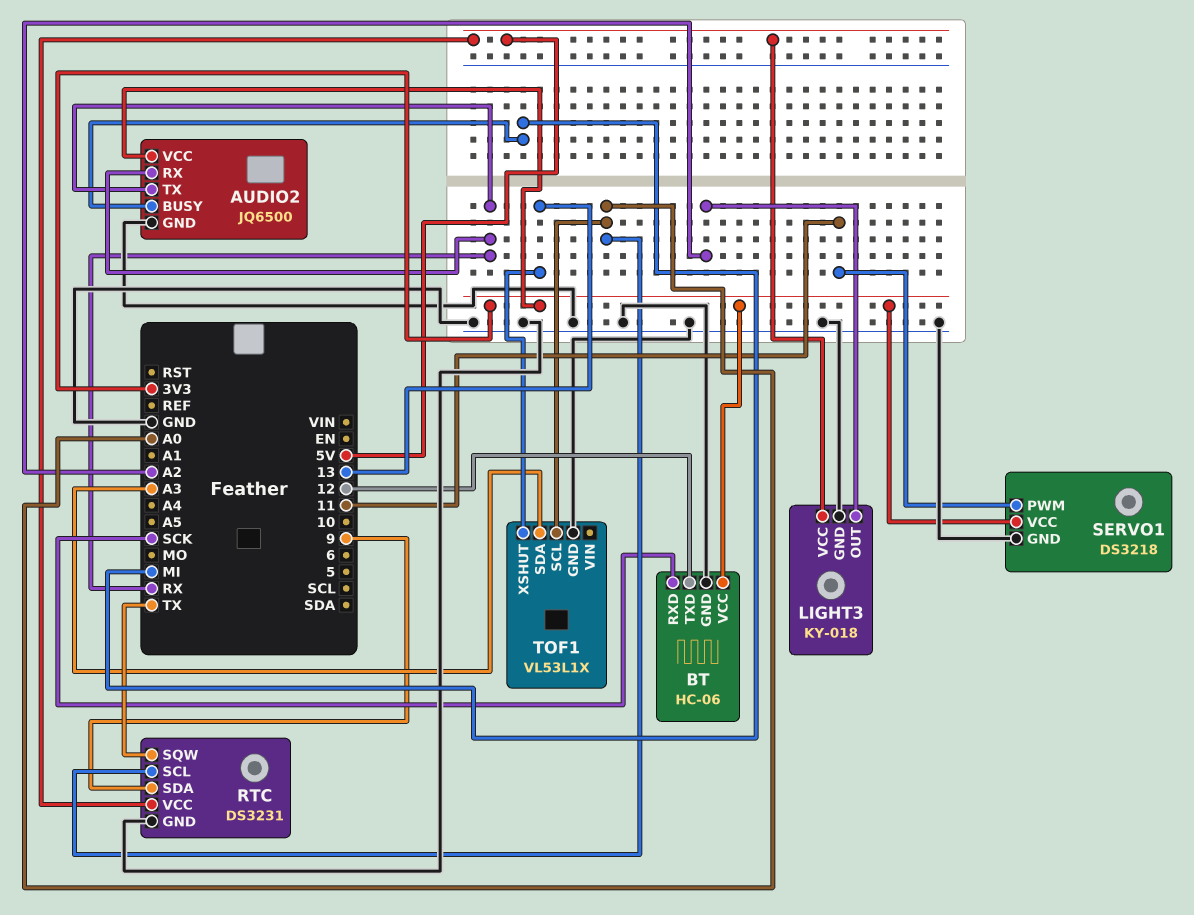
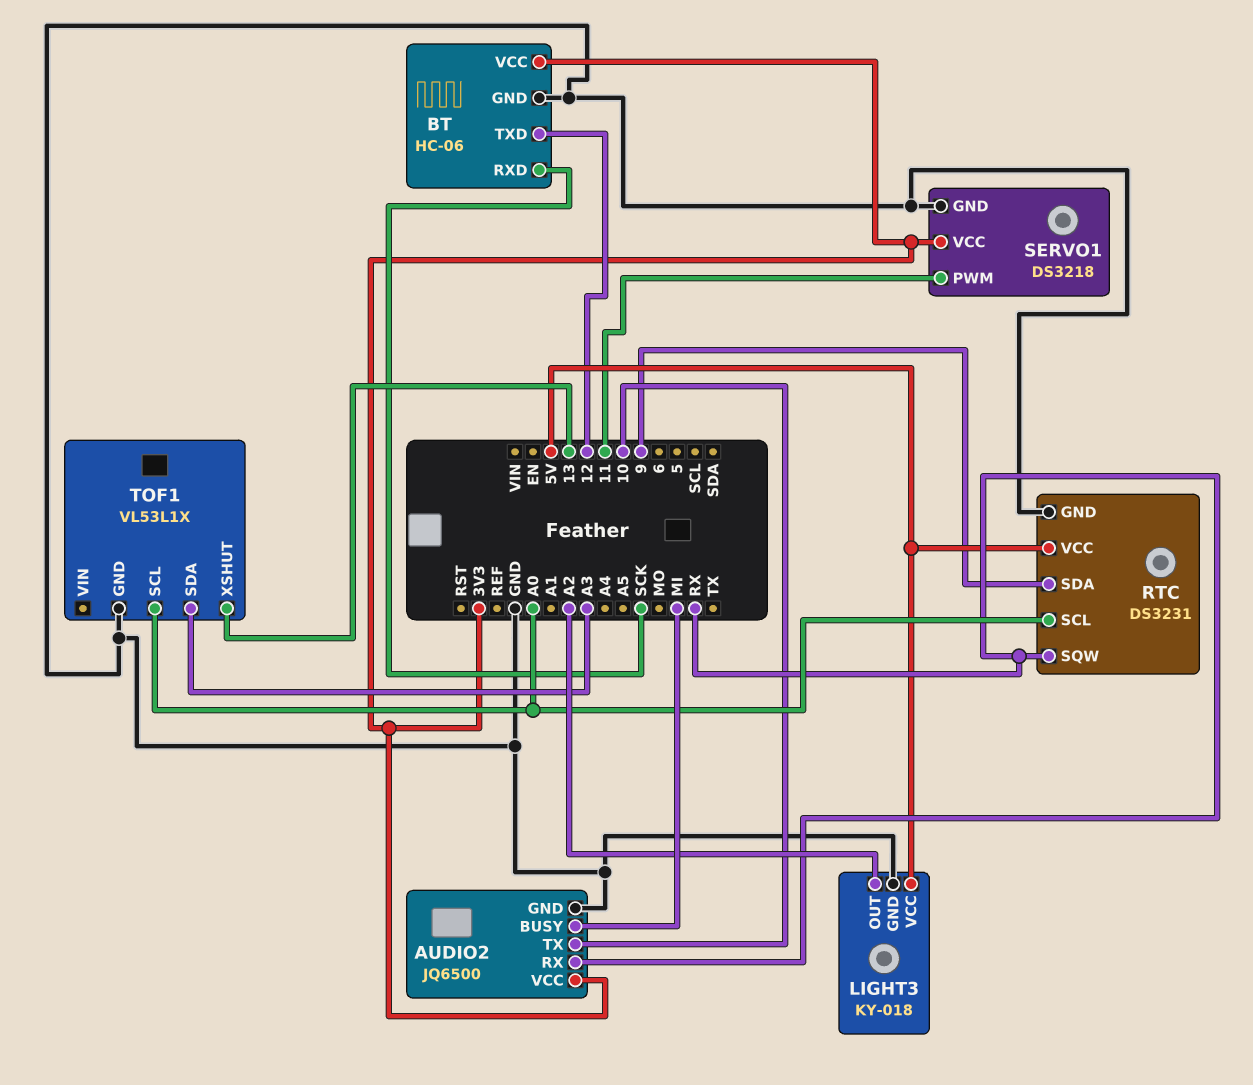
AUDIO2 pin TX: RX -> 10
RTC pin SQW: TX -> RX

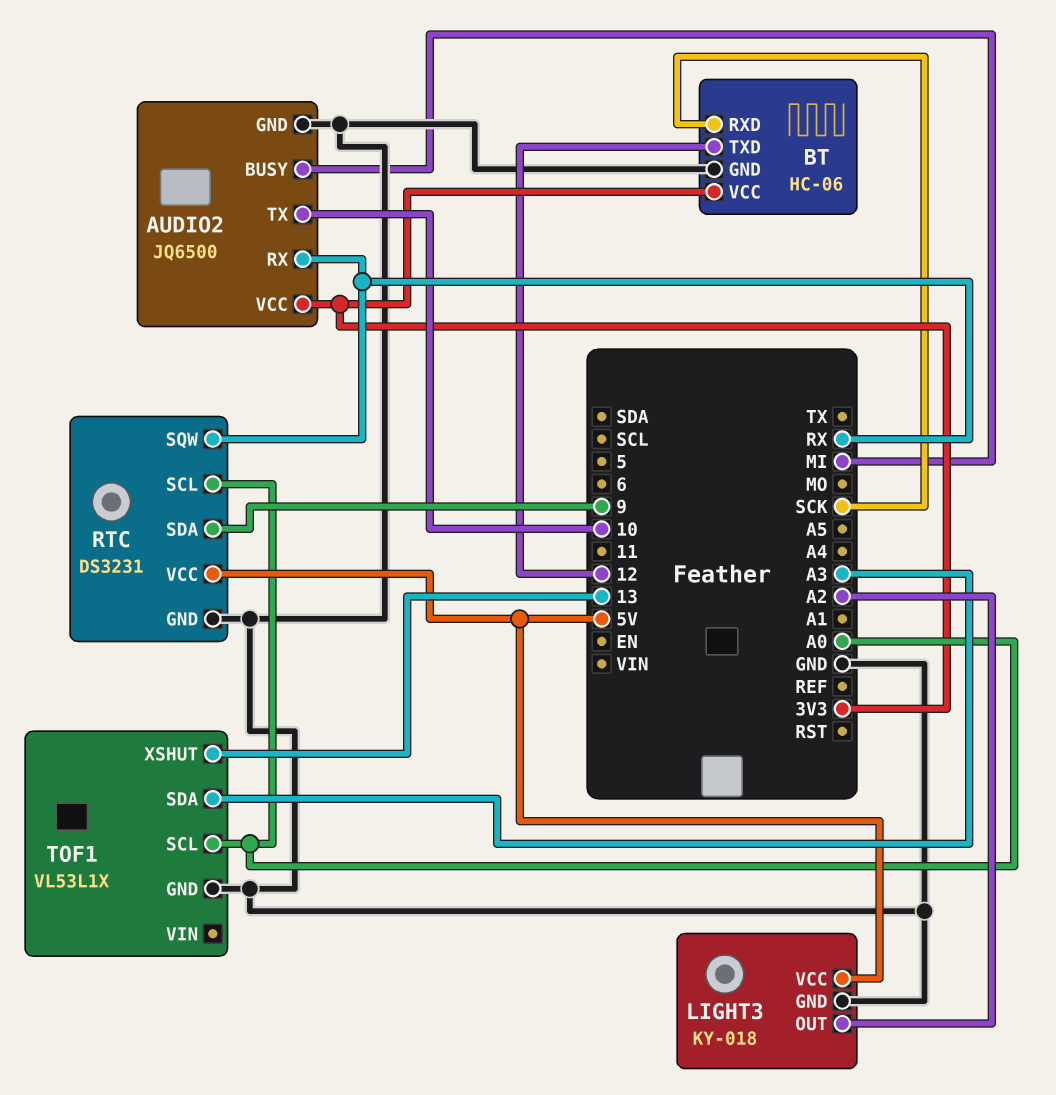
SERVO1: DS3218 -> none
SERVO1 pin GND: GND -> none
SERVO1 pin PWM: 11 -> none
SERVO1 pin VCC: 3V3 -> none

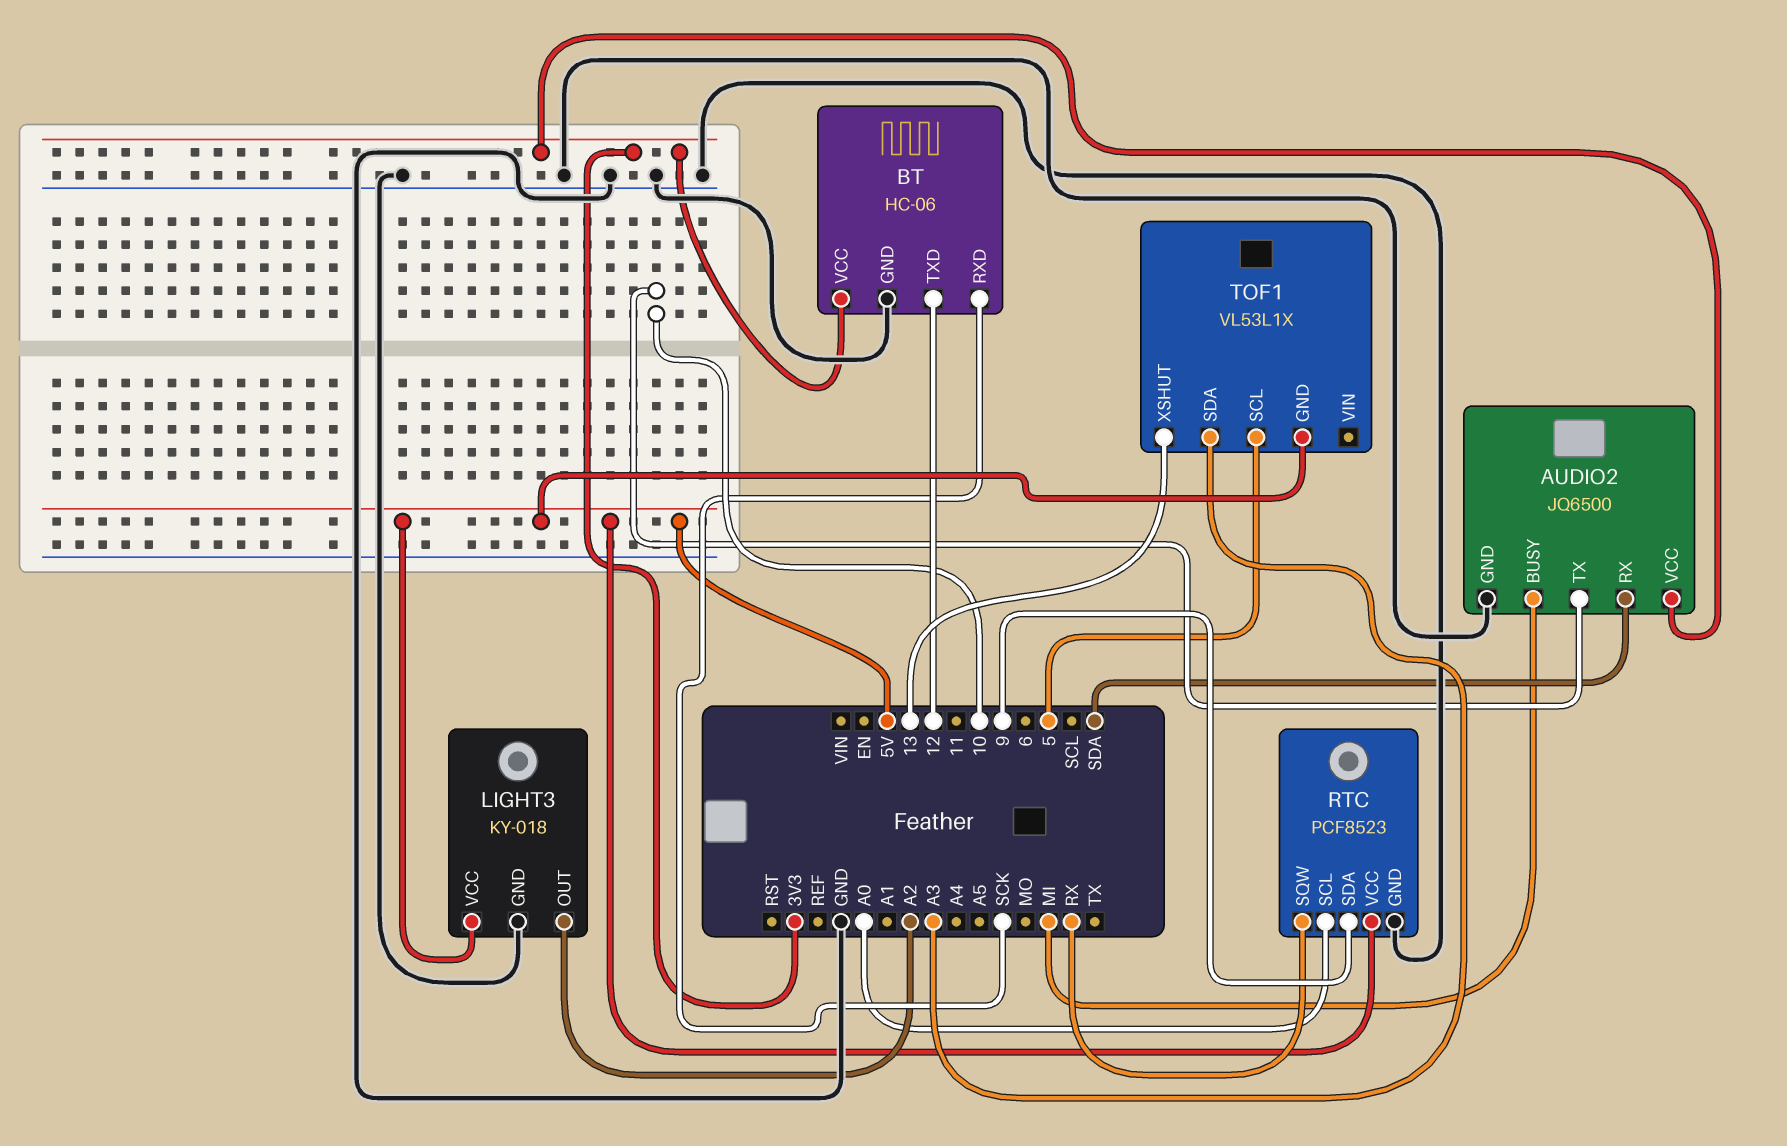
AUDIO2 pin RX: RX -> SDA
RTC: DS3231 -> PCF8523
TOF1 pin GND: GND -> 5V
TOF1 pin SCL: A0 -> 5

